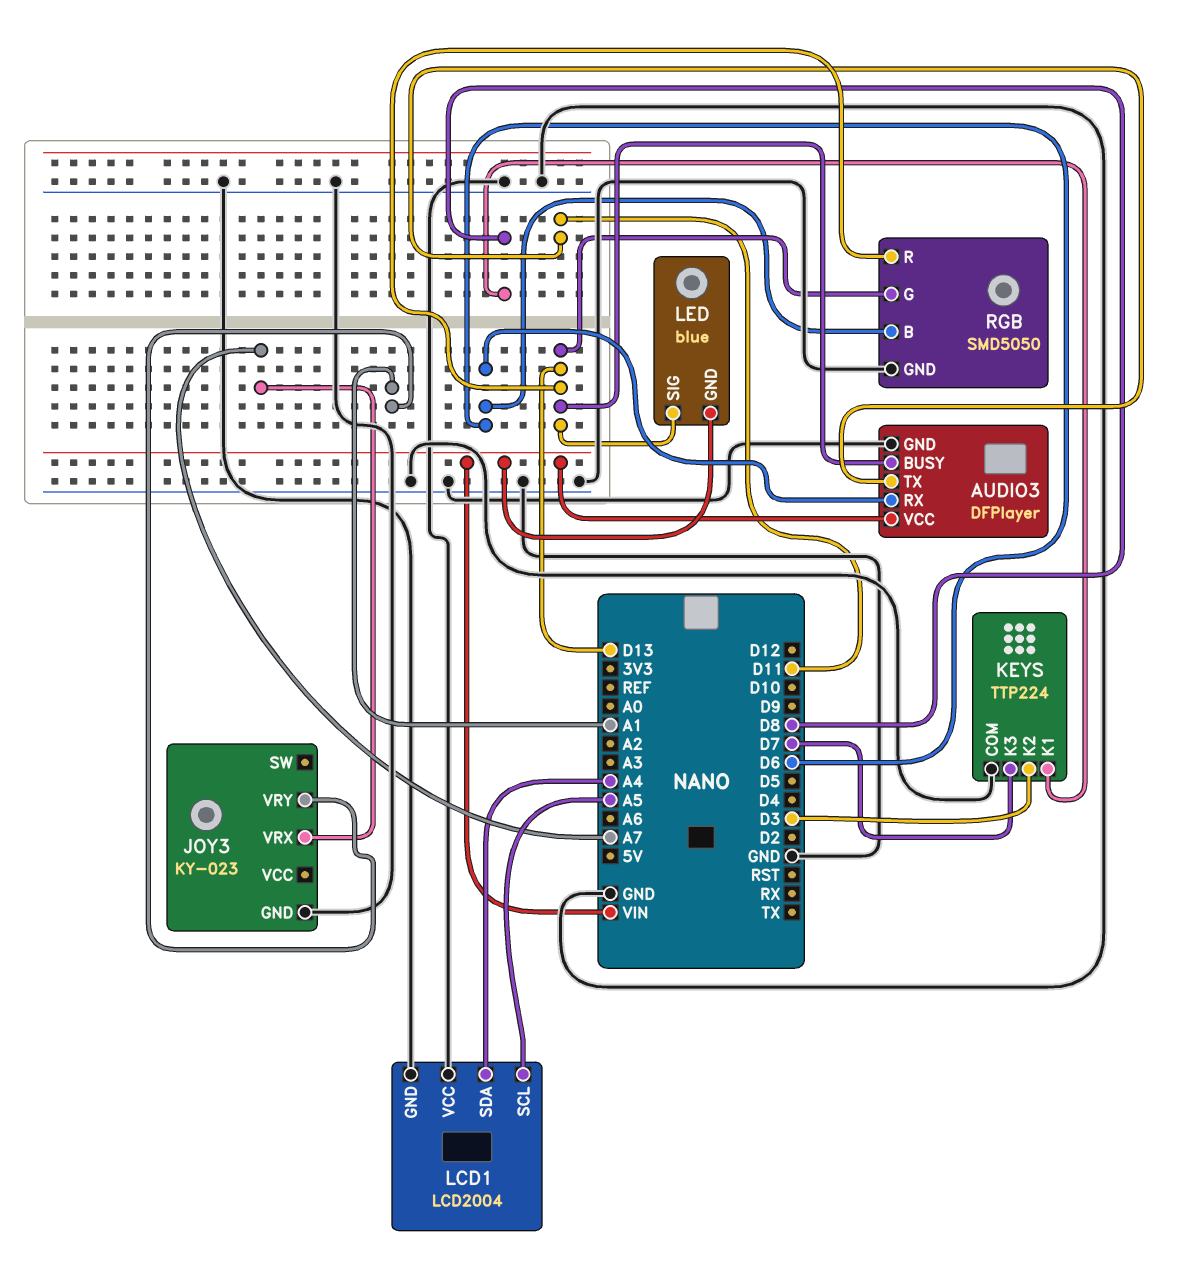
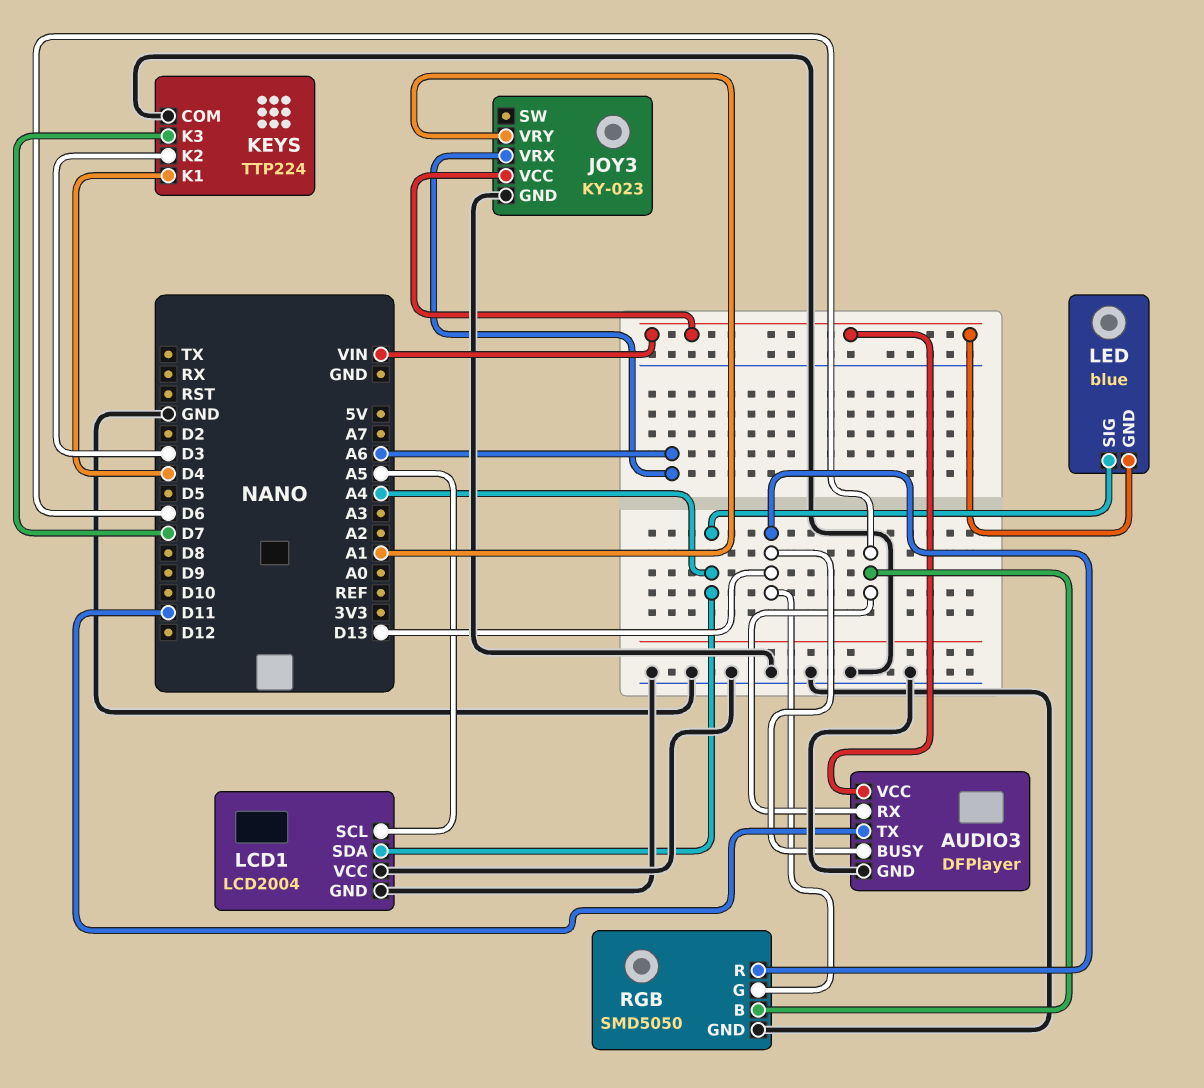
JOY3 pin VCC: none -> VIN
JOY3 pin VRX: A7 -> A6
KEYS pin K1: D8 -> D4
LED pin SIG: D13 -> A4

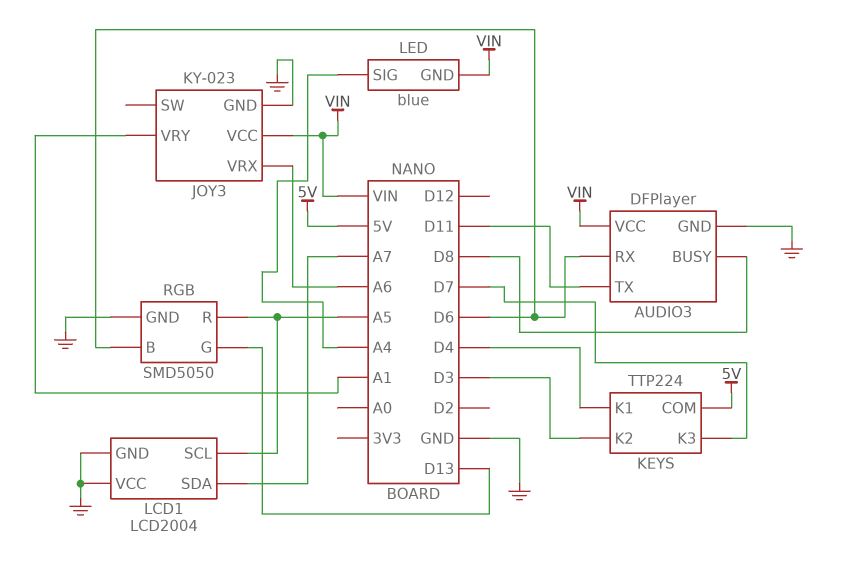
AUDIO3 pin BUSY: D13 -> D8
KEYS pin COM: GND -> 5V
LCD1 pin SDA: A4 -> A7
RGB pin R: D13 -> A5

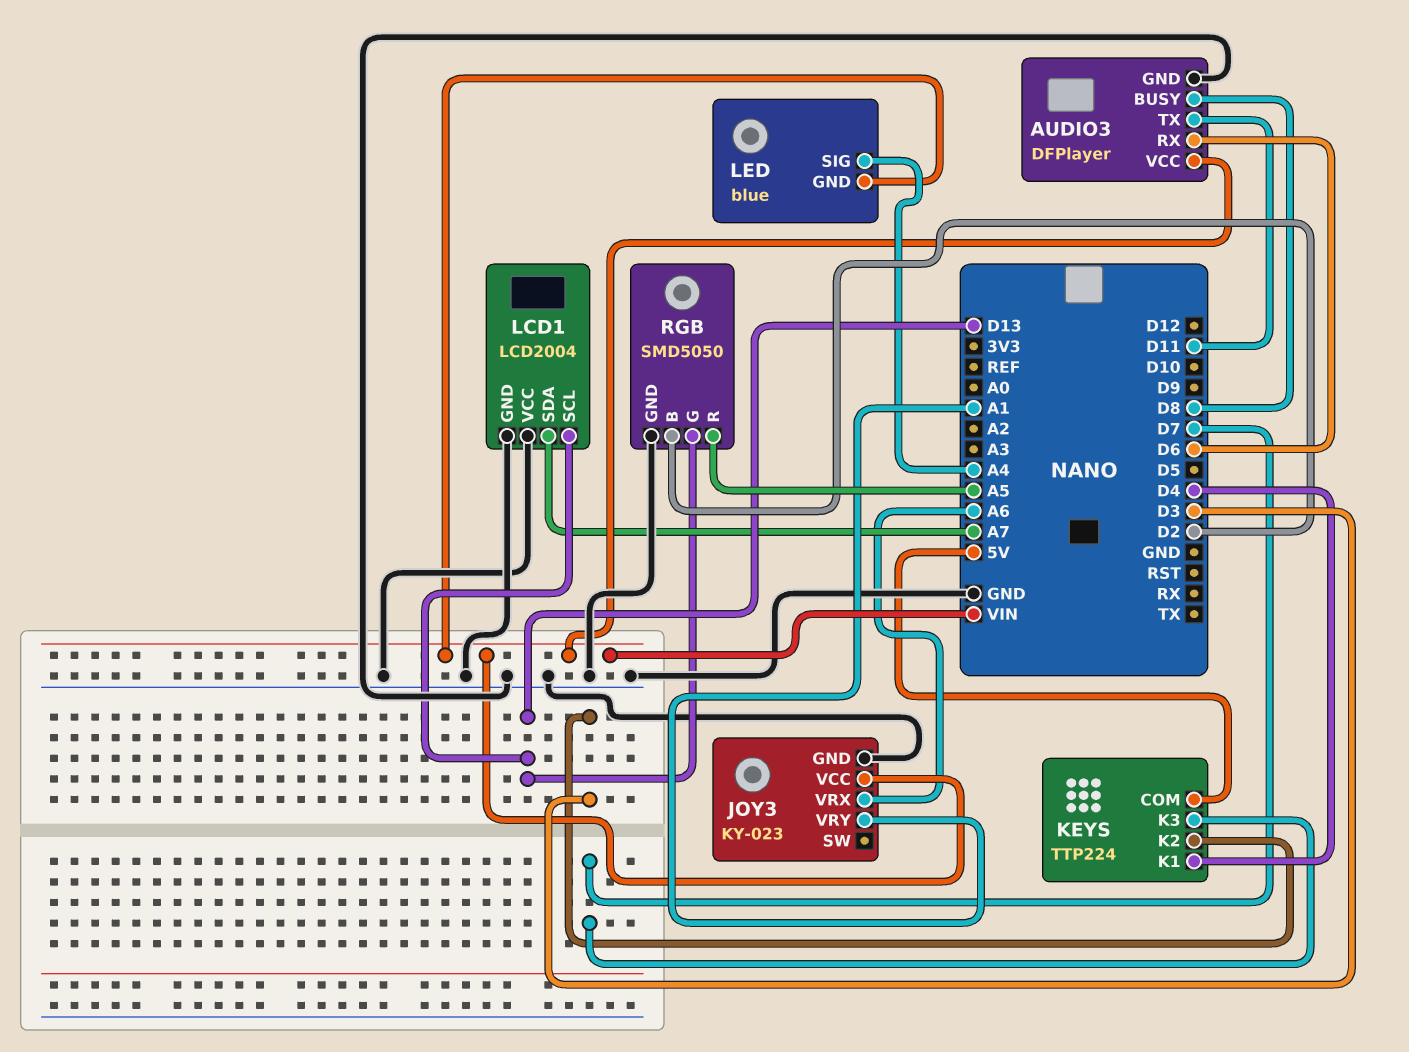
LCD1 pin SCL: A5 -> D13
RGB pin B: D6 -> D2

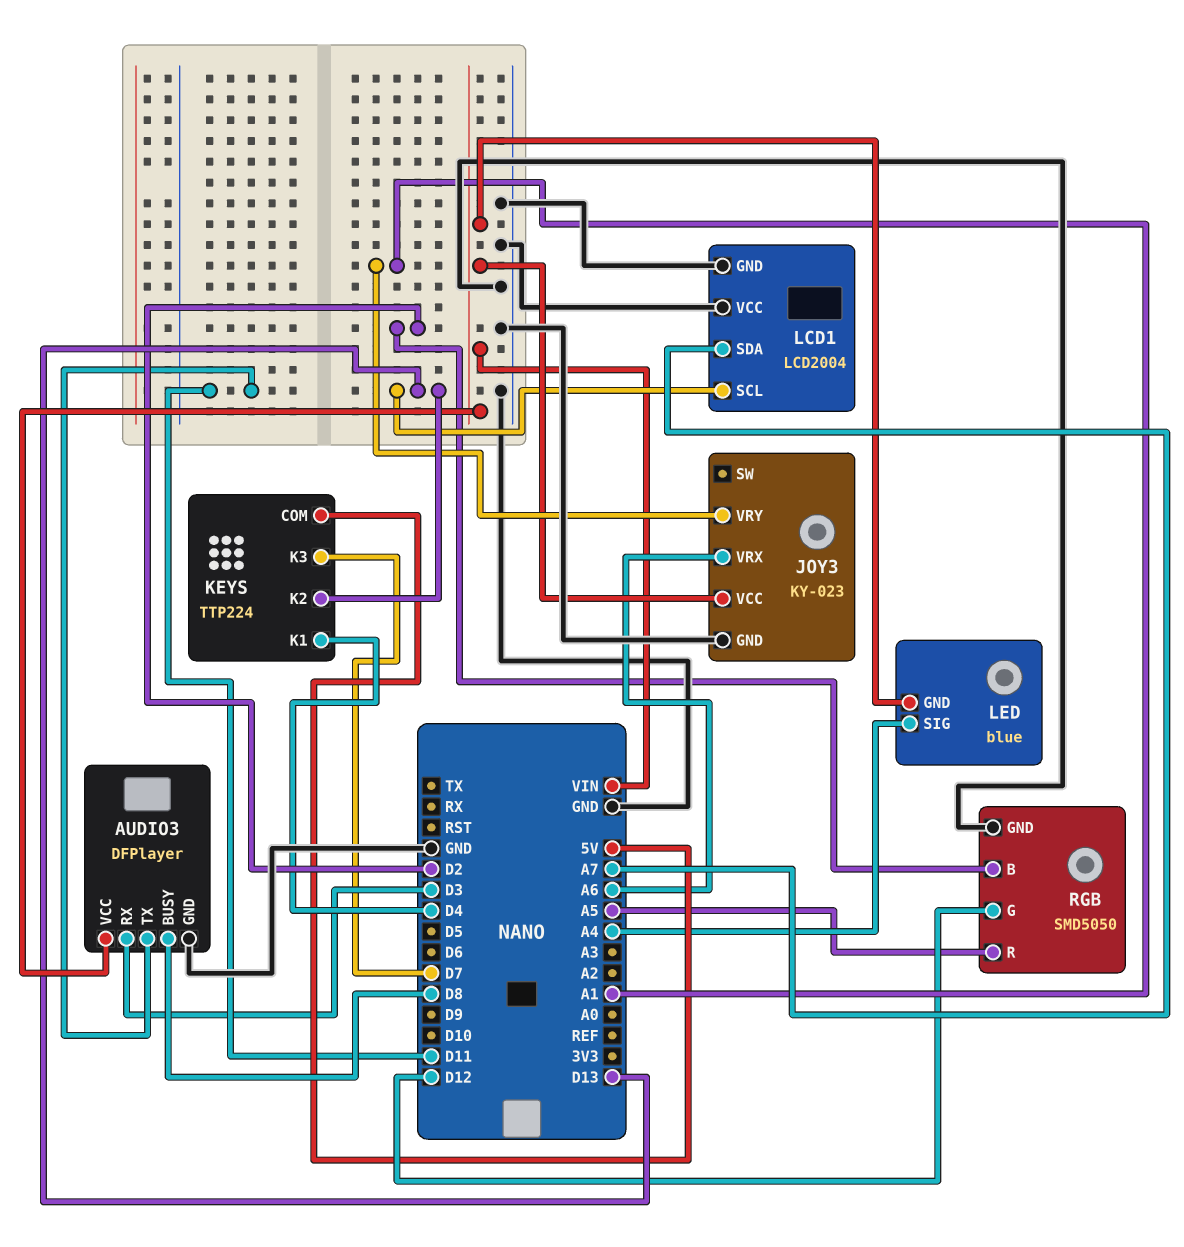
AUDIO3 pin RX: D6 -> D3
KEYS pin K2: D3 -> D13
RGB pin G: D13 -> D12

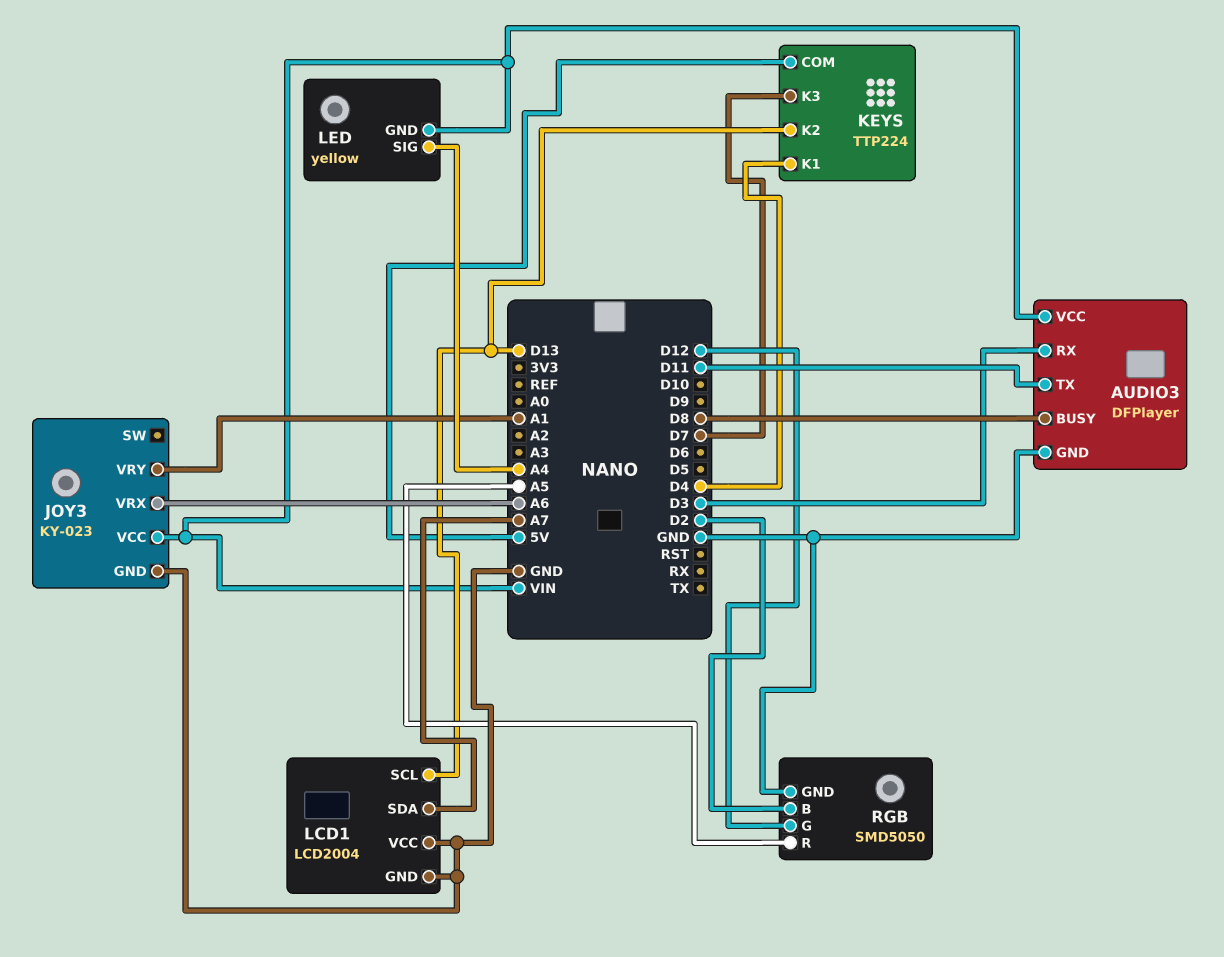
LED: blue -> yellow

